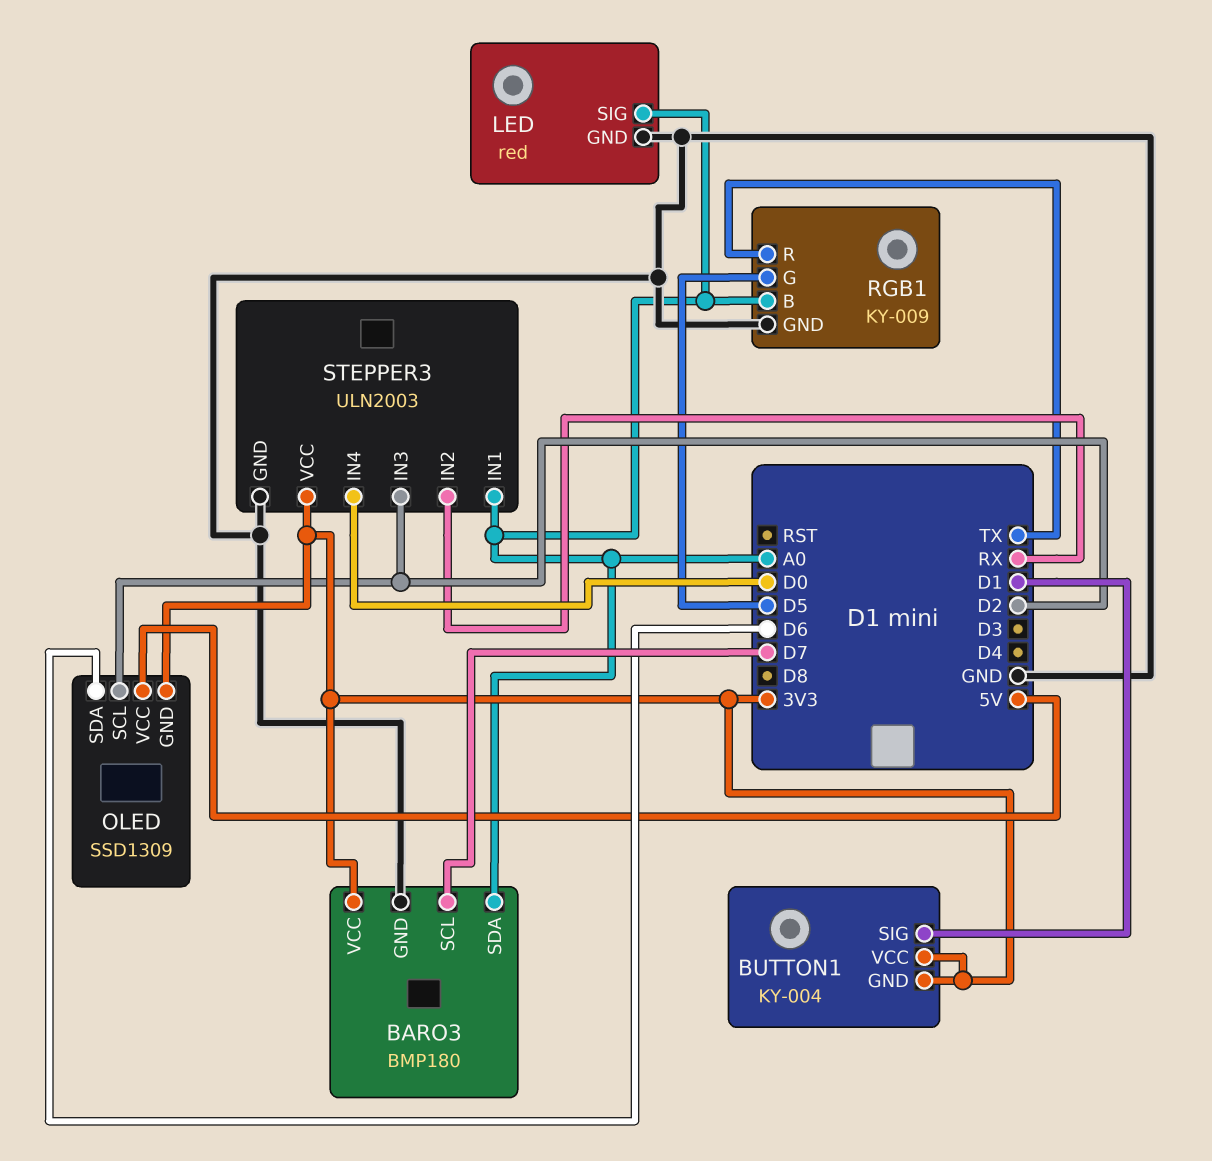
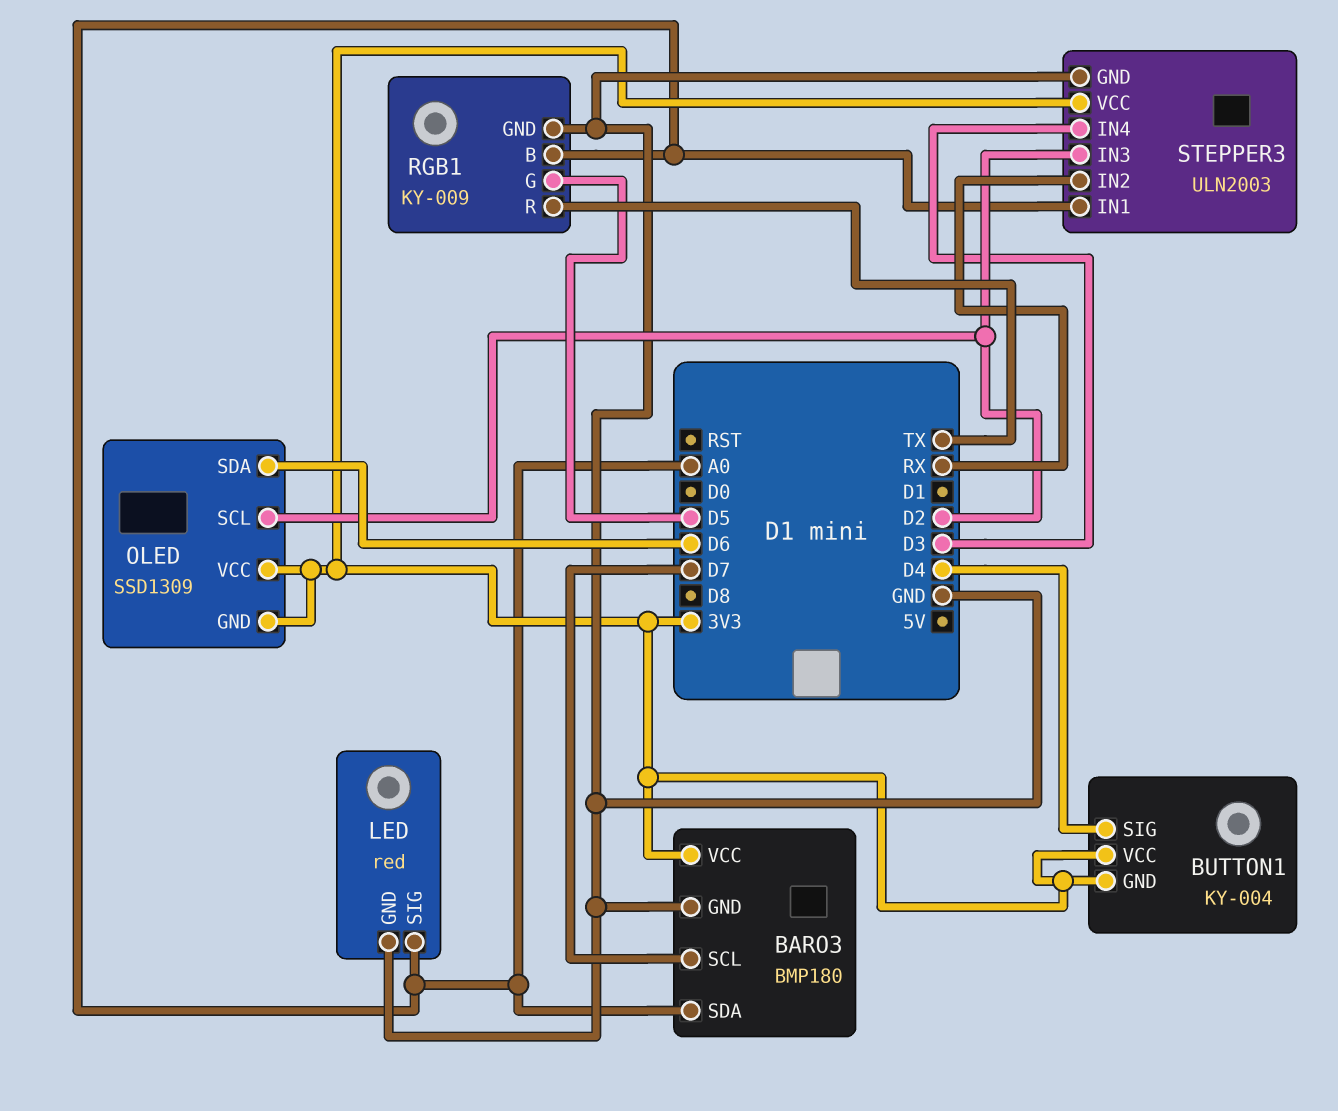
BUTTON1 pin SIG: D1 -> D4
OLED pin VCC: 5V -> 3V3
STEPPER3 pin IN4: D0 -> D3

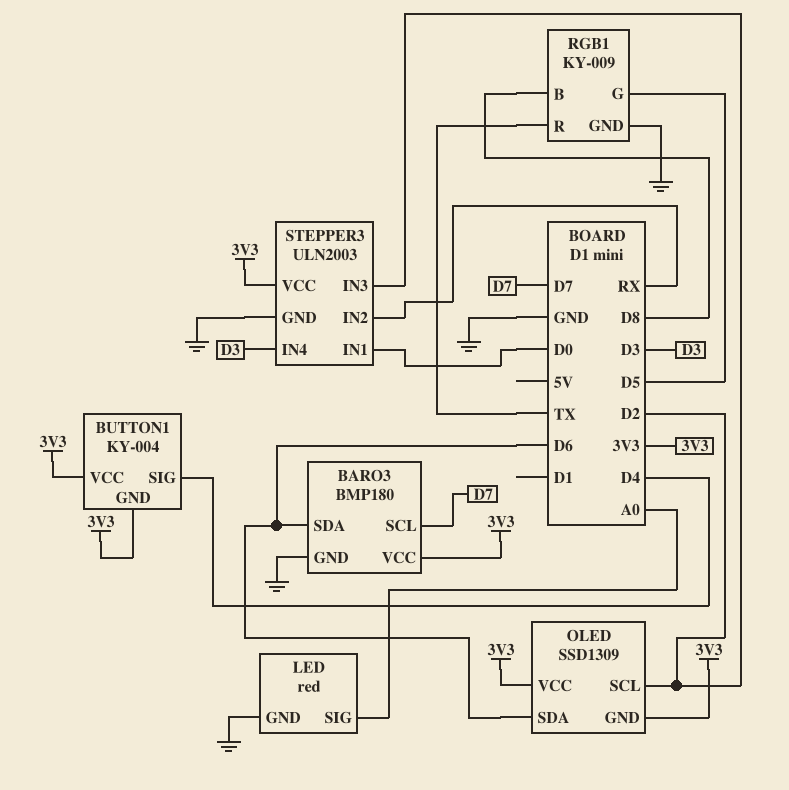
BARO3 pin SDA: A0 -> D6
RGB1 pin B: A0 -> D8
STEPPER3 pin IN1: A0 -> D0

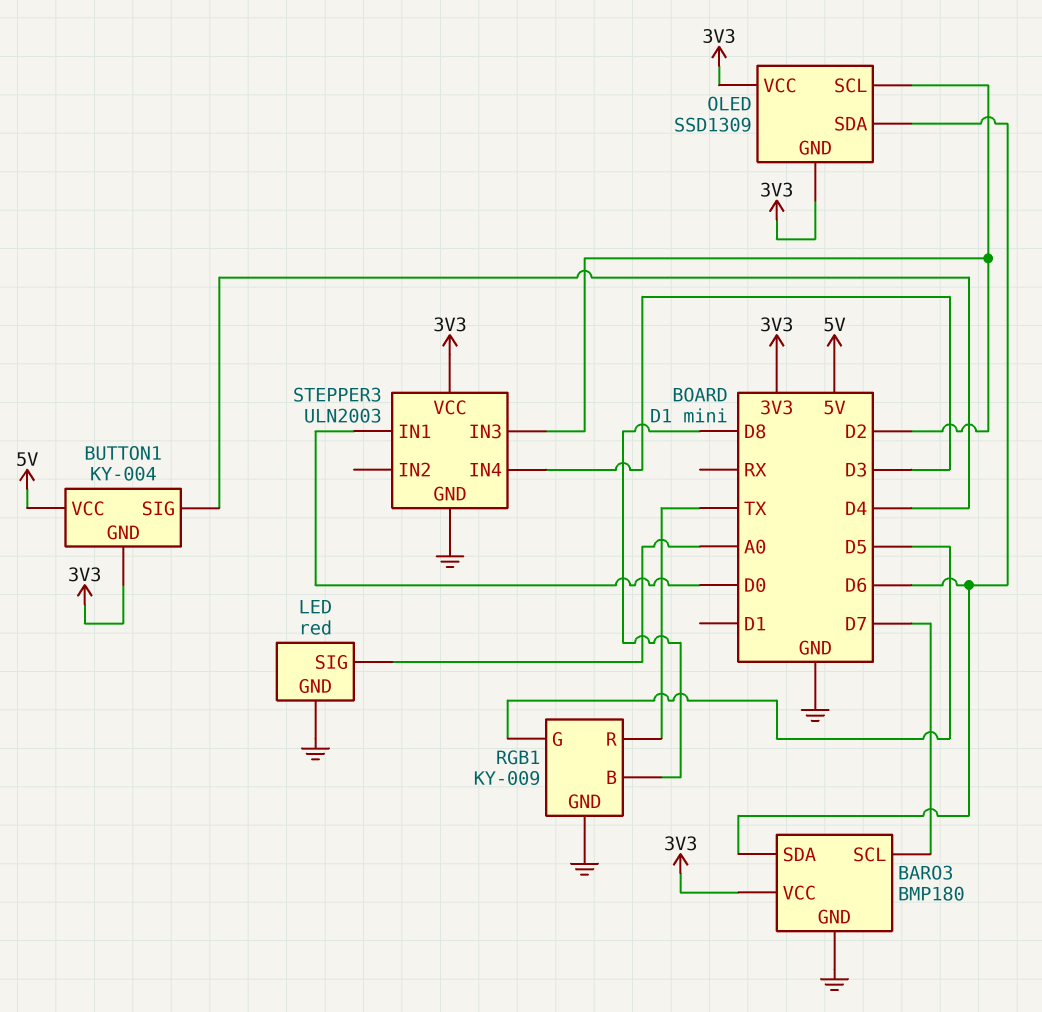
BUTTON1 pin VCC: 3V3 -> 5V
STEPPER3 pin IN2: RX -> none

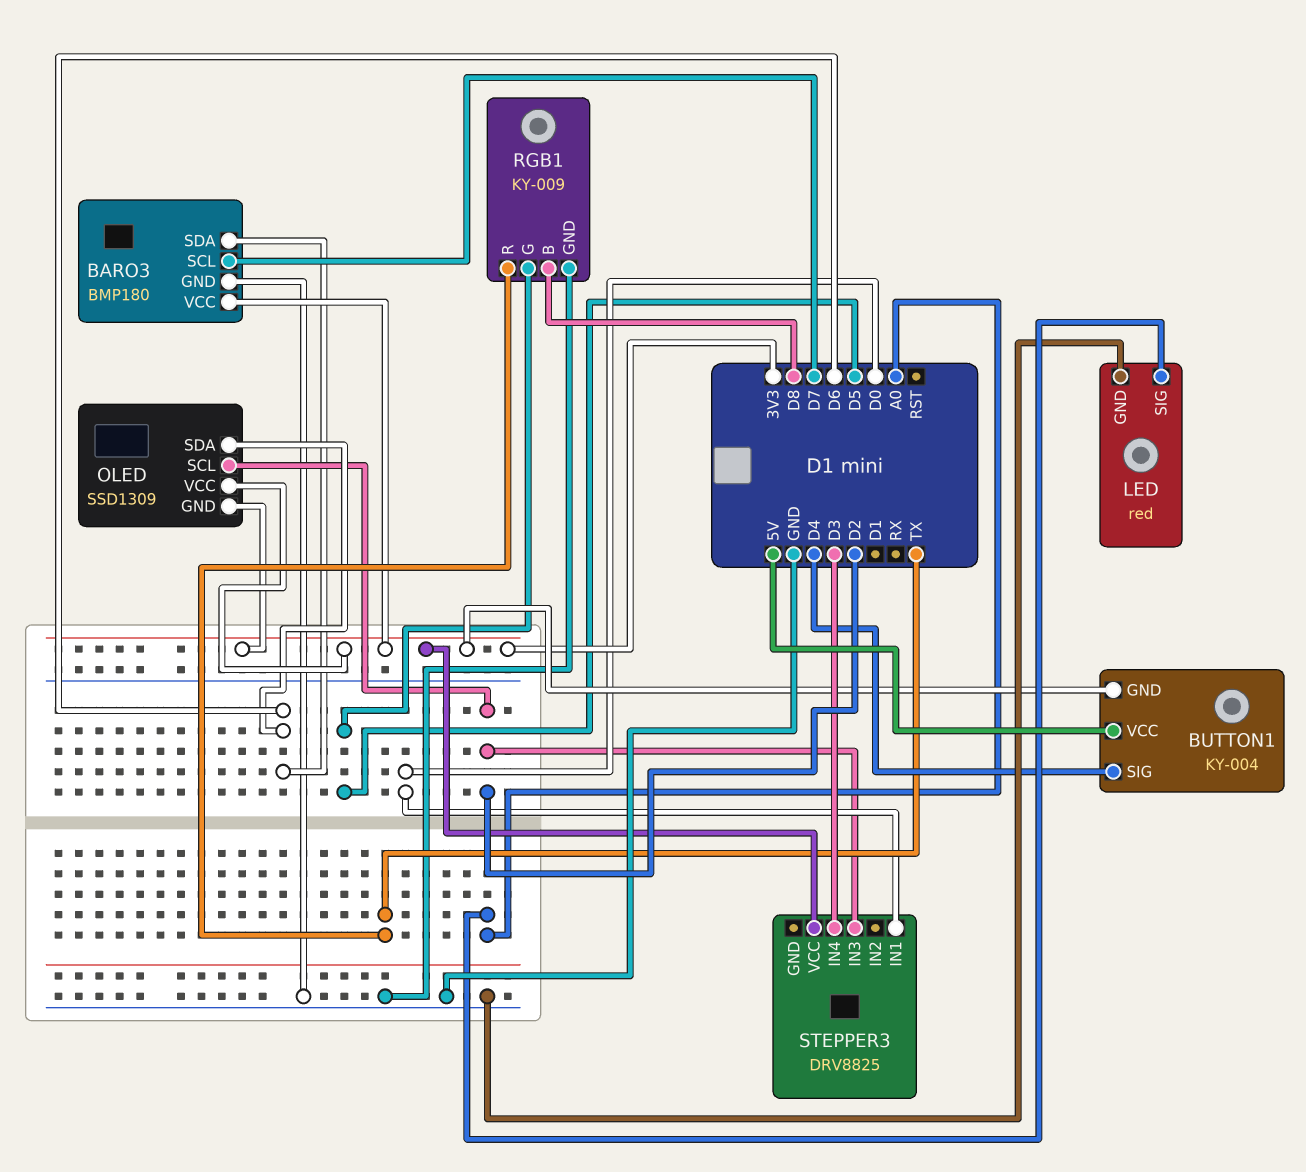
STEPPER3: ULN2003 -> DRV8825
STEPPER3 pin GND: GND -> none

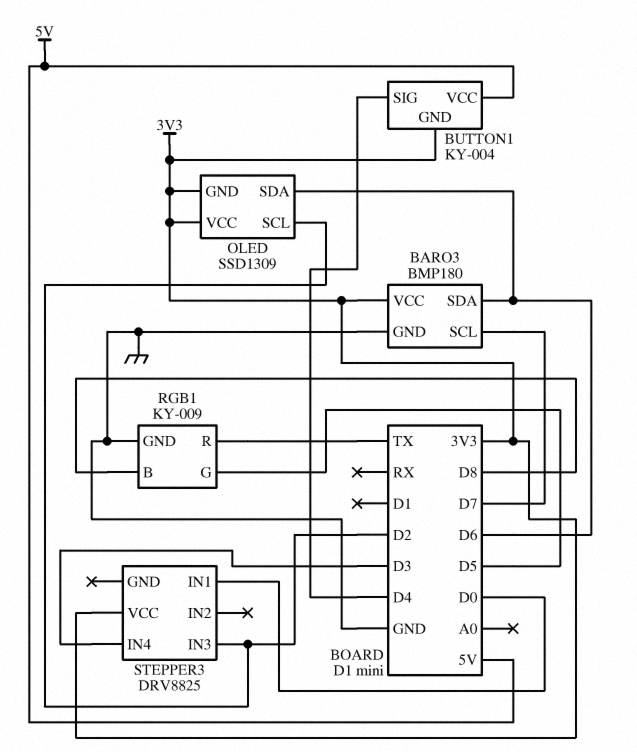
LED: red -> none
LED pin GND: GND -> none
LED pin SIG: A0 -> none

